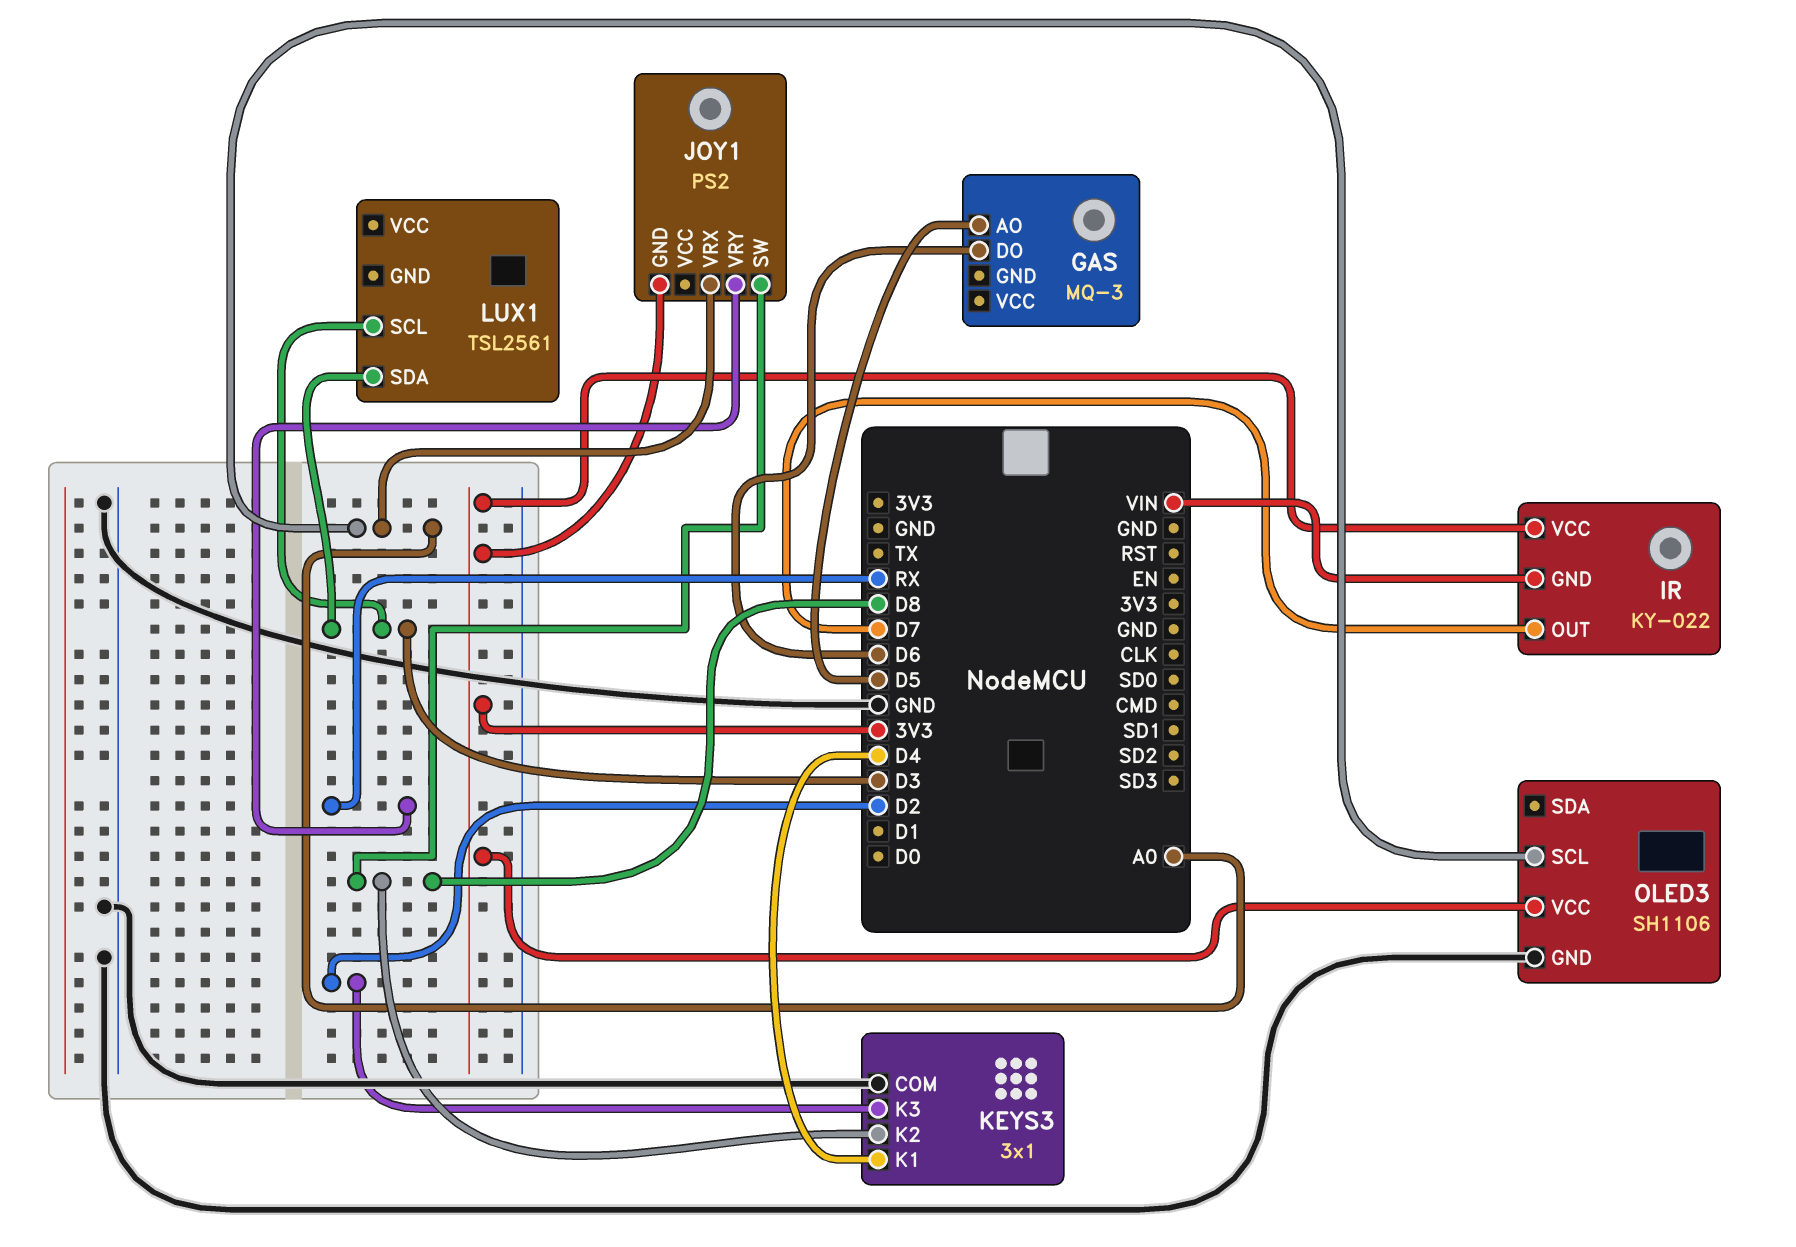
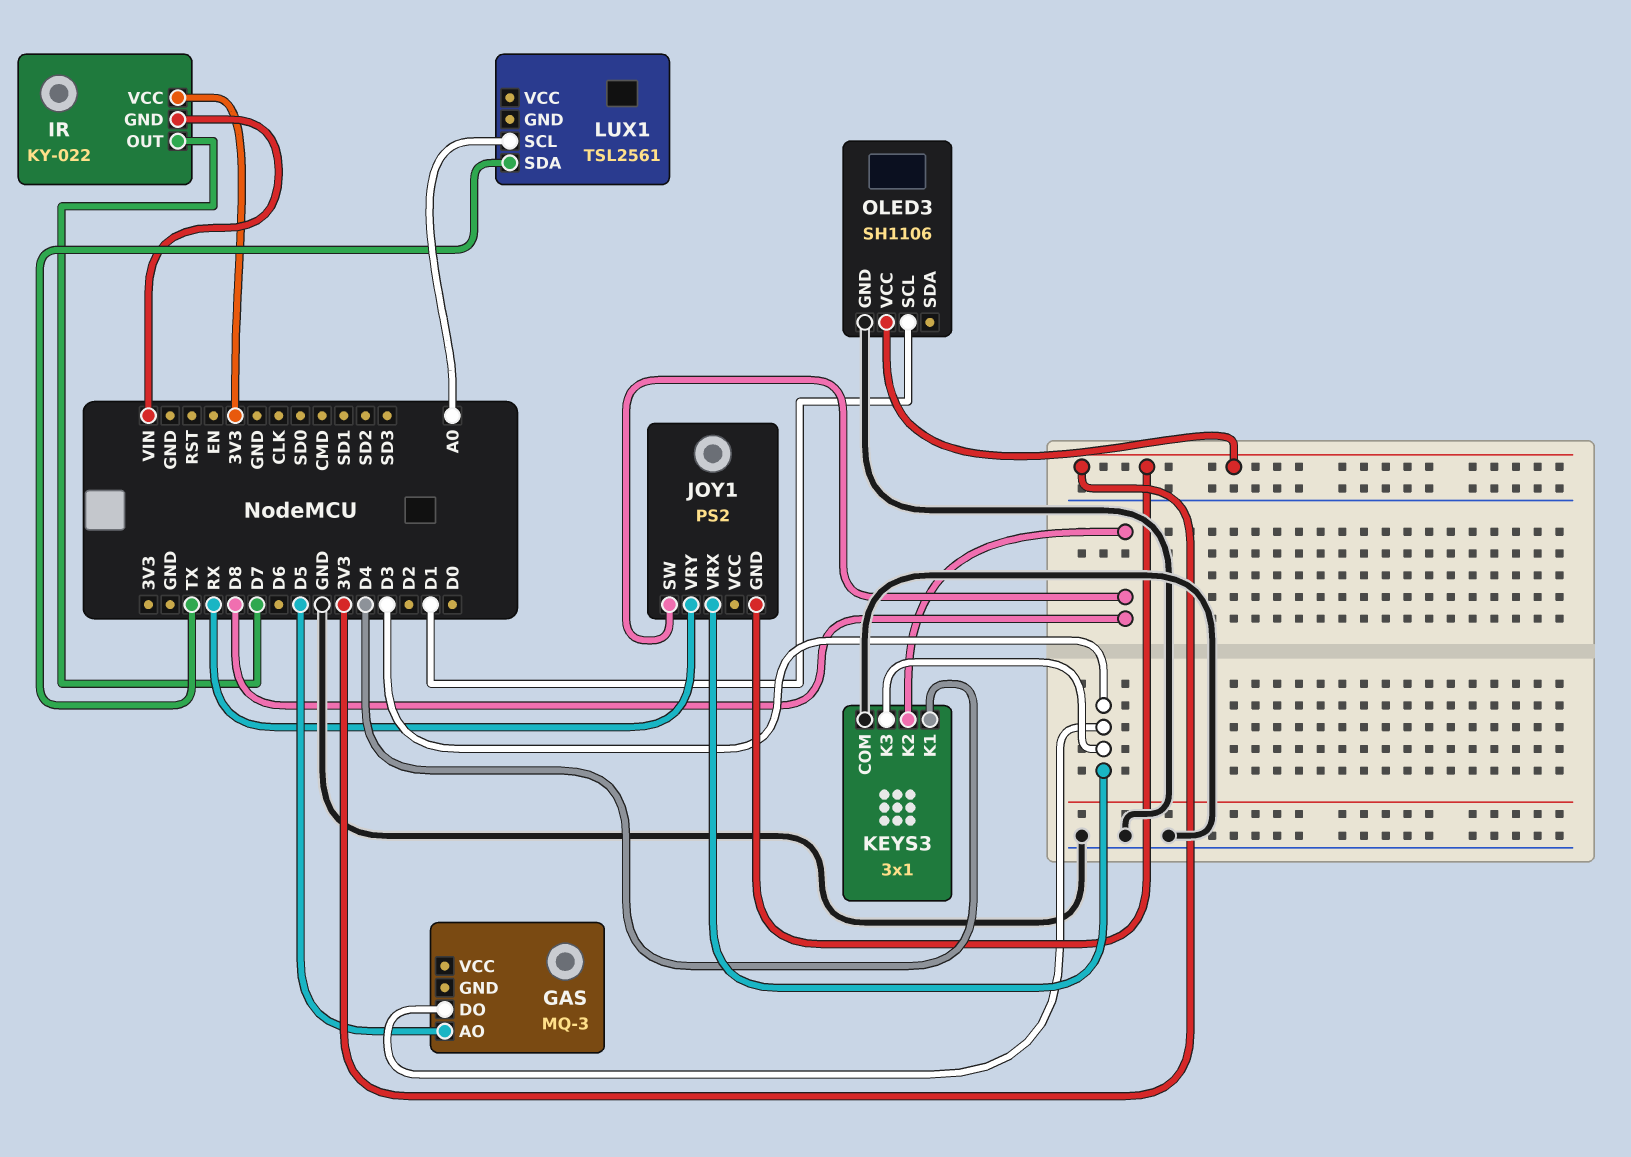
GAS pin DO: D6 -> D3
JOY1 pin VRX: A0 -> D3
KEYS3 pin K3: D2 -> D3
LUX1 pin SCL: D3 -> A0
LUX1 pin SDA: D3 -> TX
OLED3 pin SCL: A0 -> D1

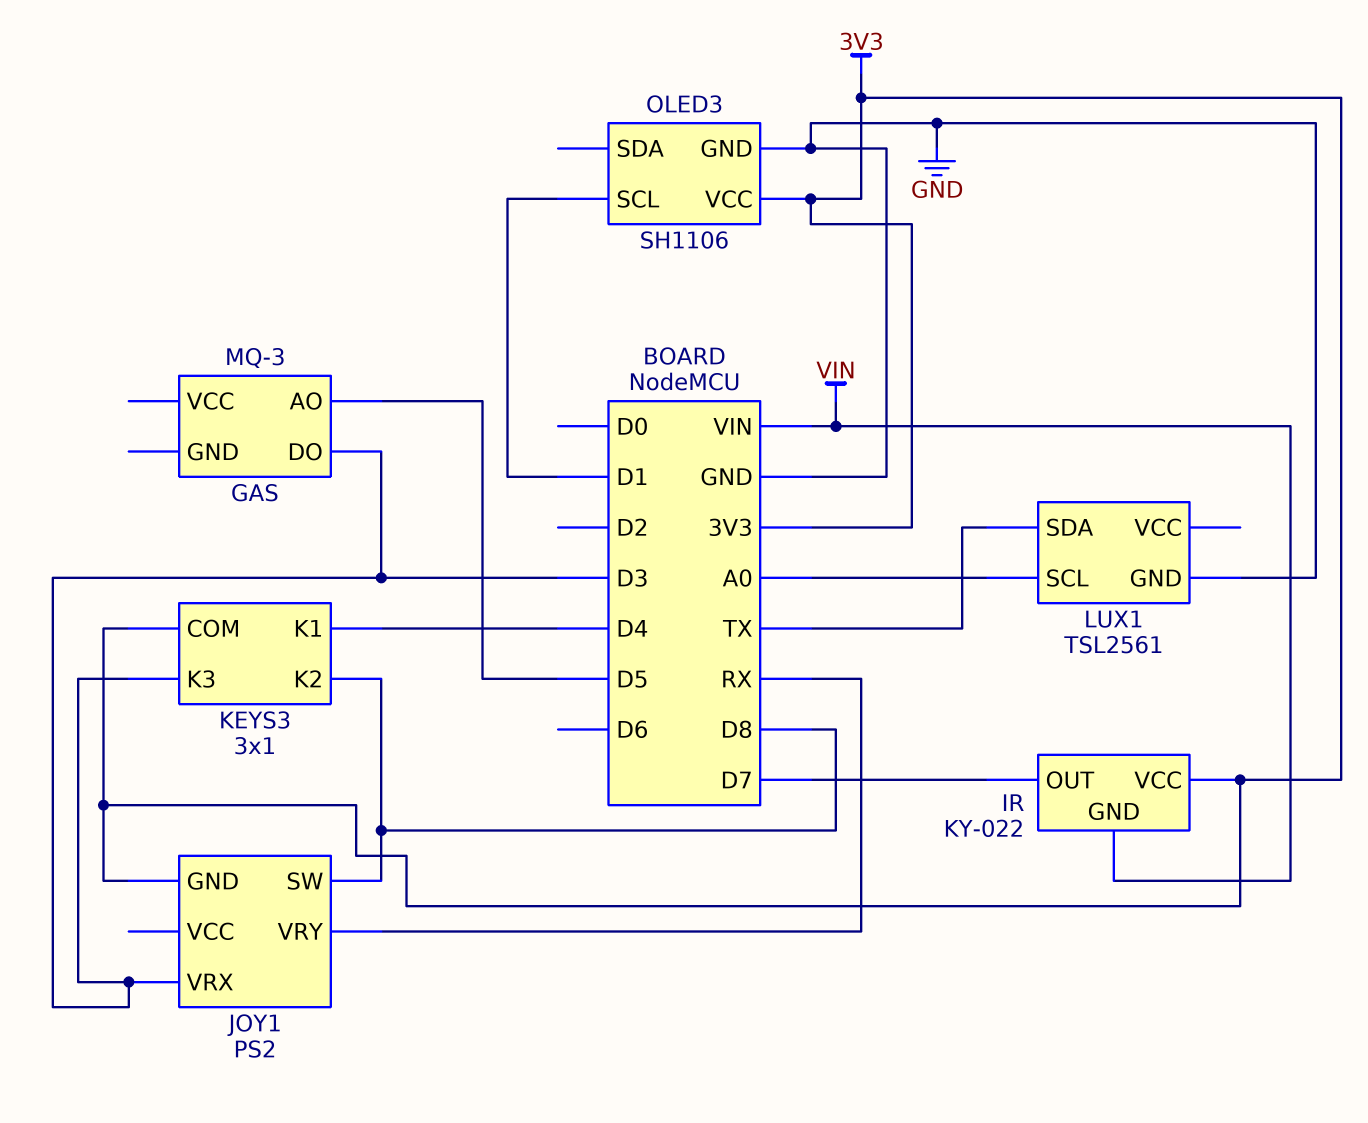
KEYS3 pin COM: GND -> 3V3
LUX1 pin GND: none -> GND

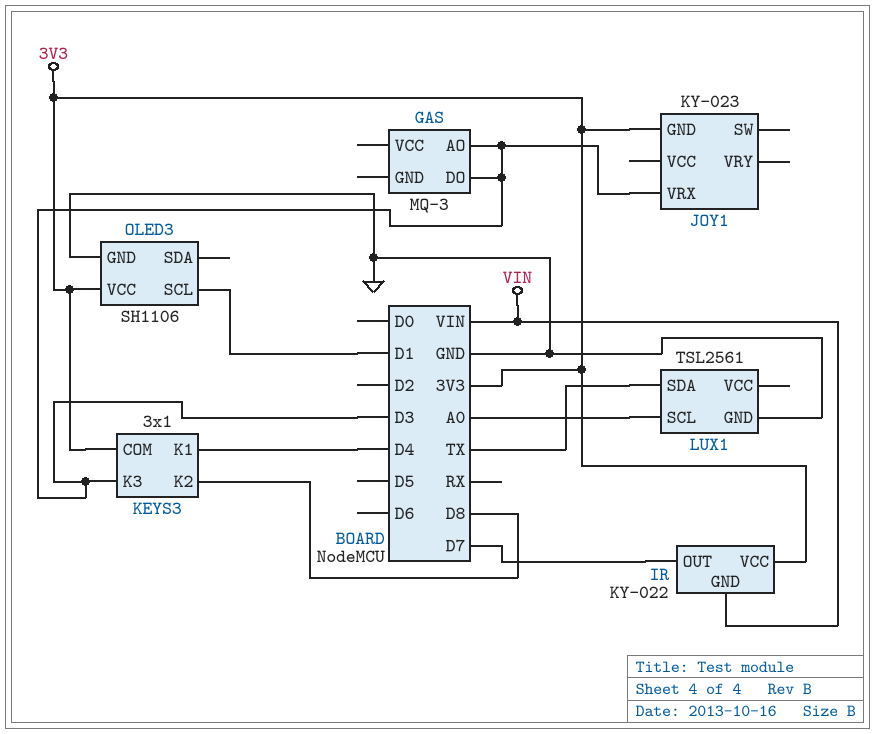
GAS pin AO: D5 -> D3
JOY1: PS2 -> KY-023
JOY1 pin SW: D8 -> none
JOY1 pin VRY: RX -> none

